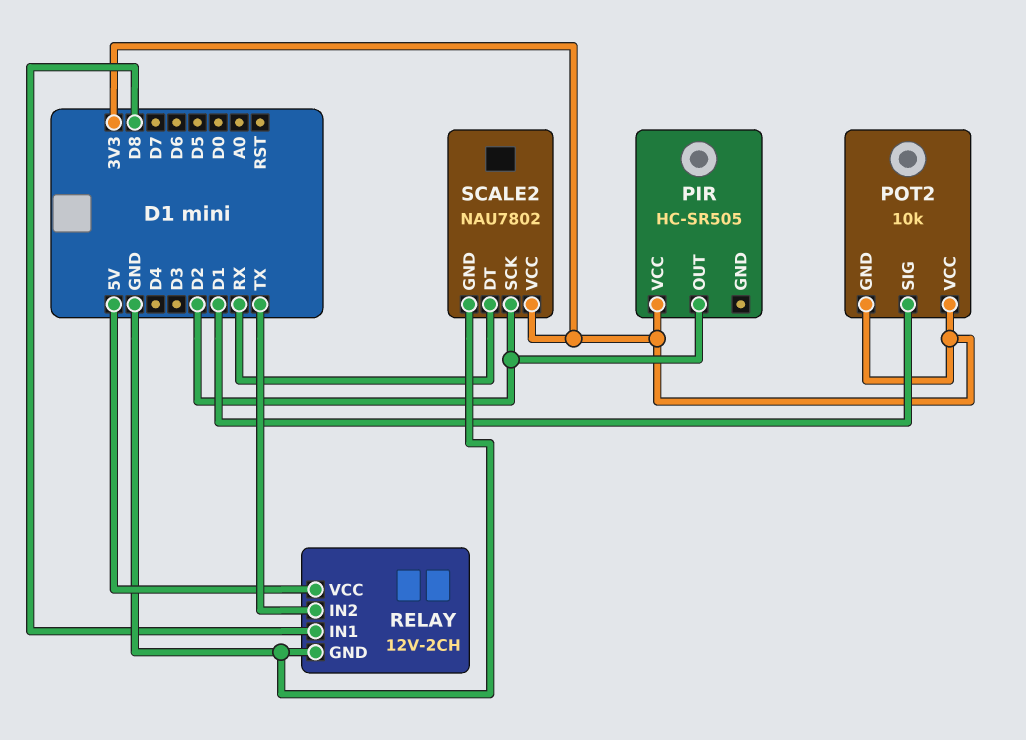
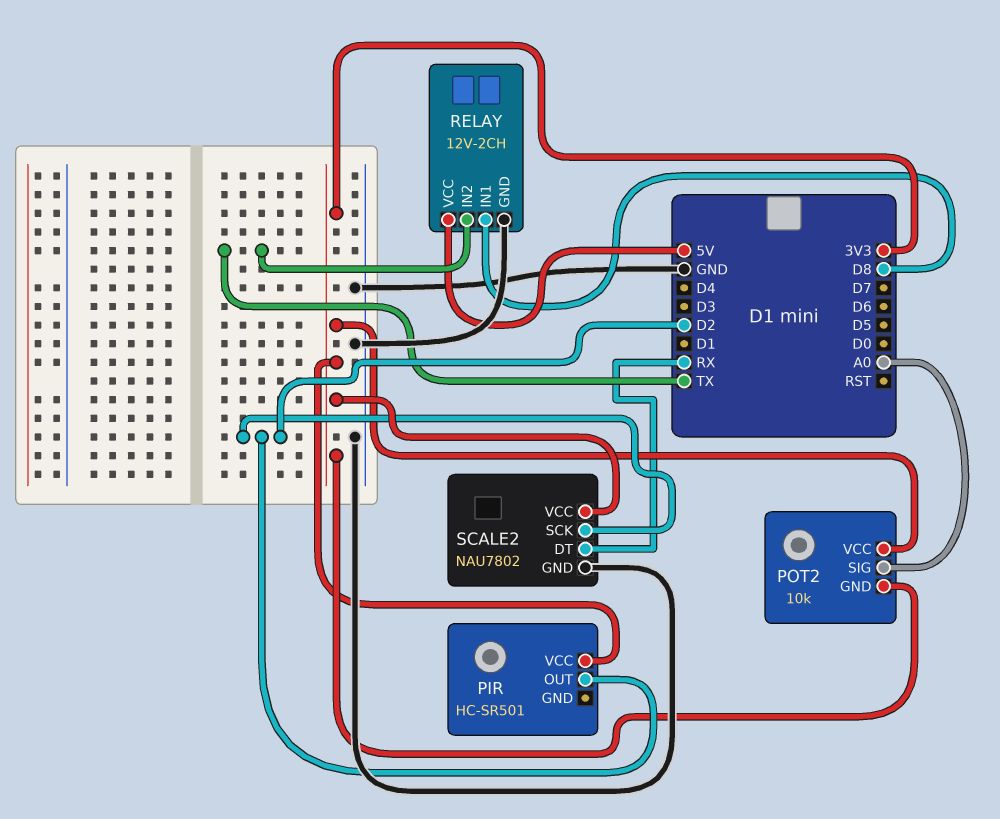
PIR: HC-SR505 -> HC-SR501
POT2 pin SIG: D1 -> A0

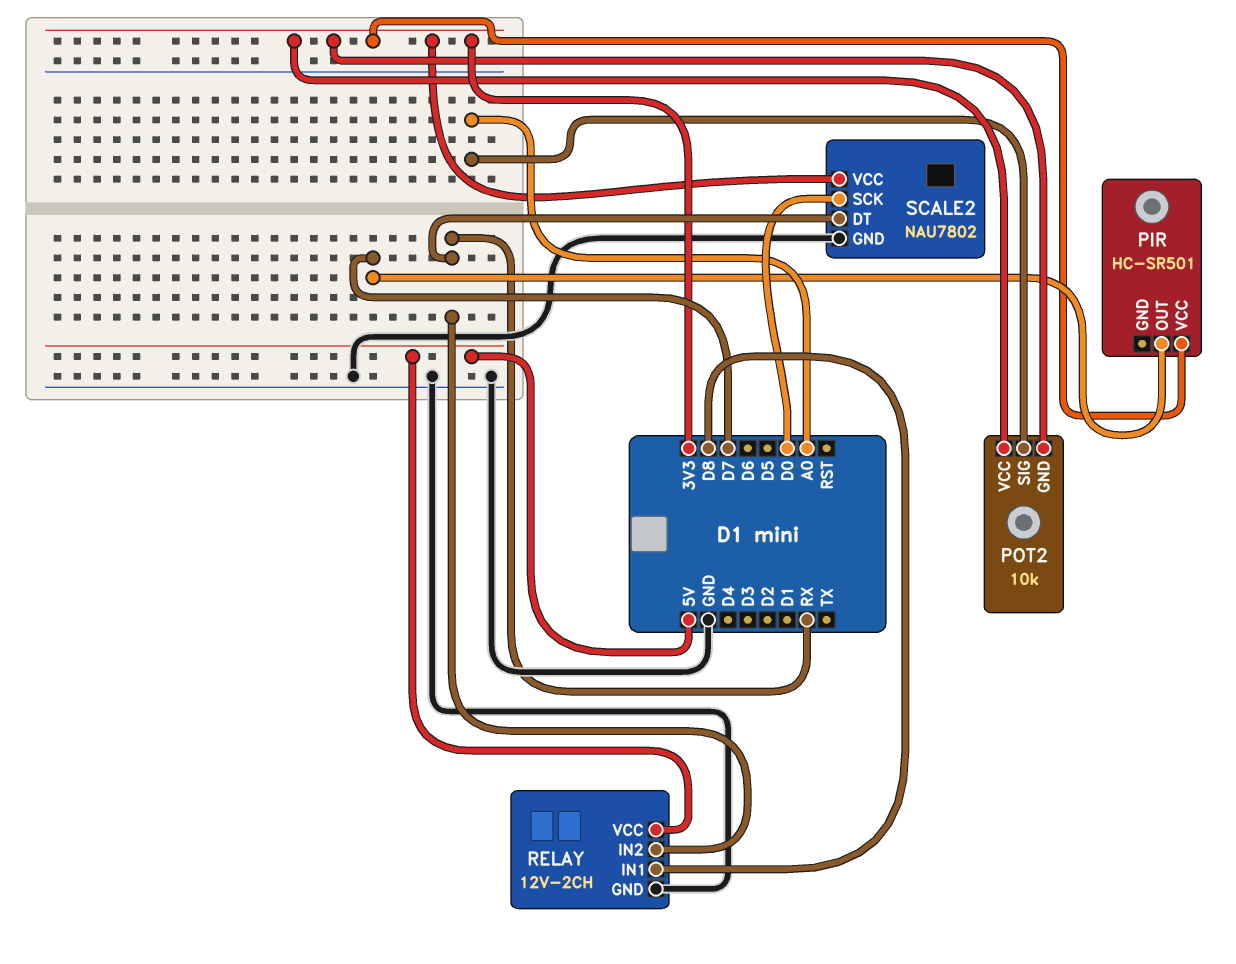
PIR pin OUT: D2 -> D7
RELAY pin IN2: TX -> RX
SCALE2 pin SCK: D2 -> D0

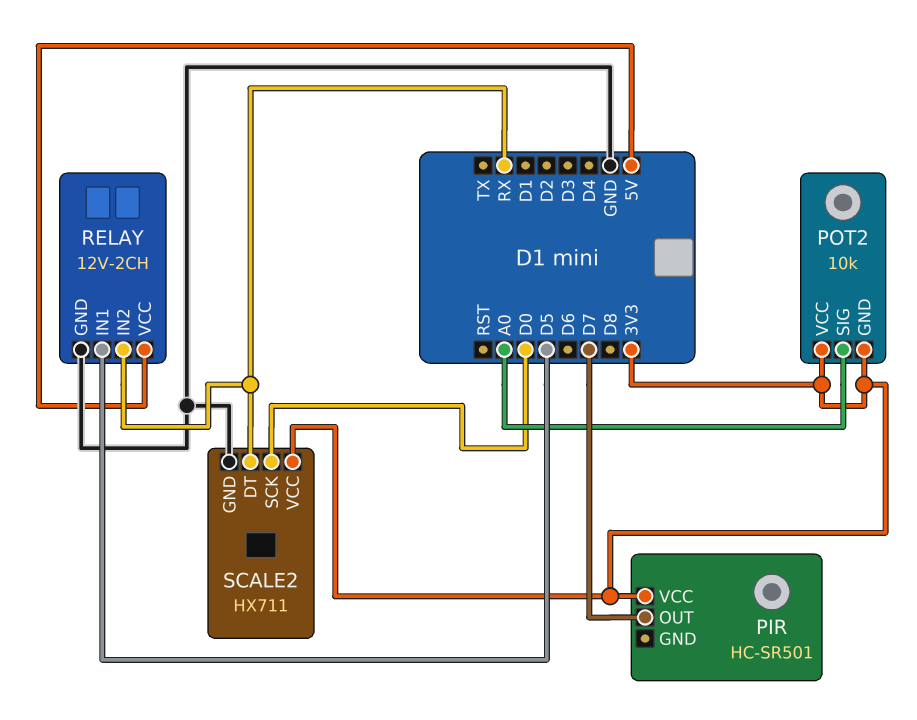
RELAY pin IN1: D8 -> D5
SCALE2: NAU7802 -> HX711

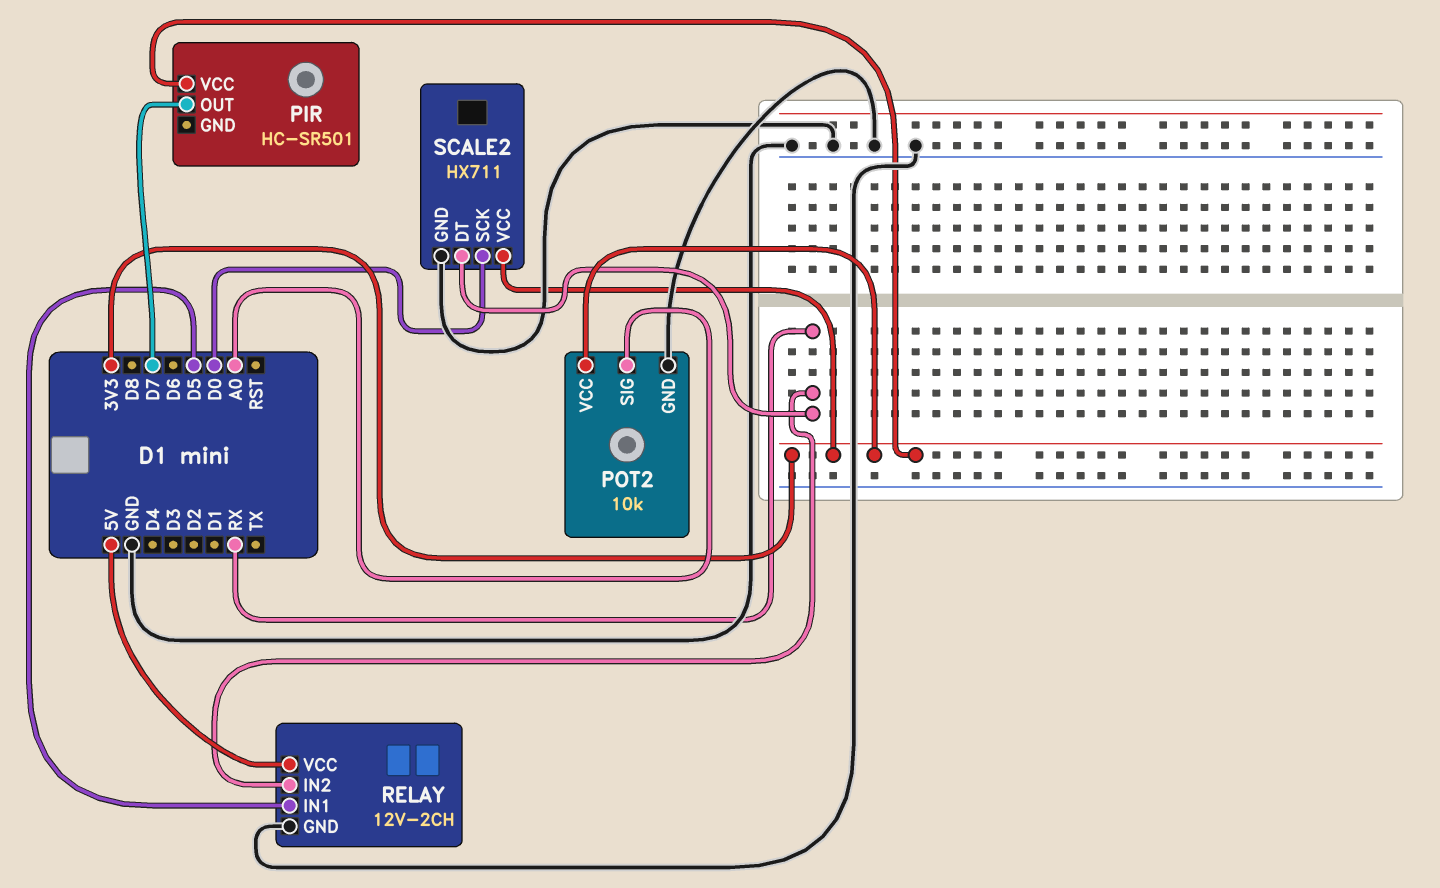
POT2 pin GND: 3V3 -> GND

